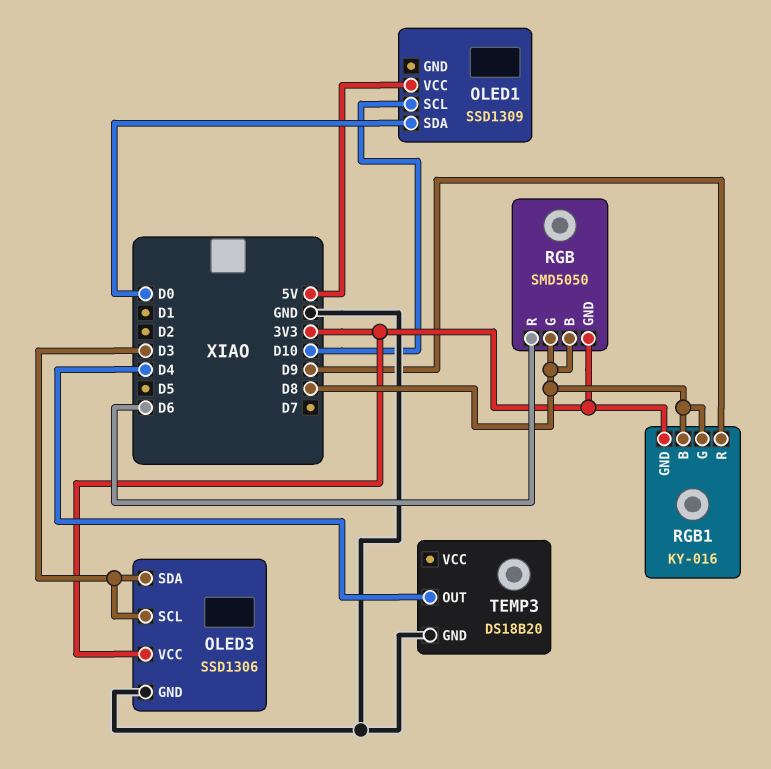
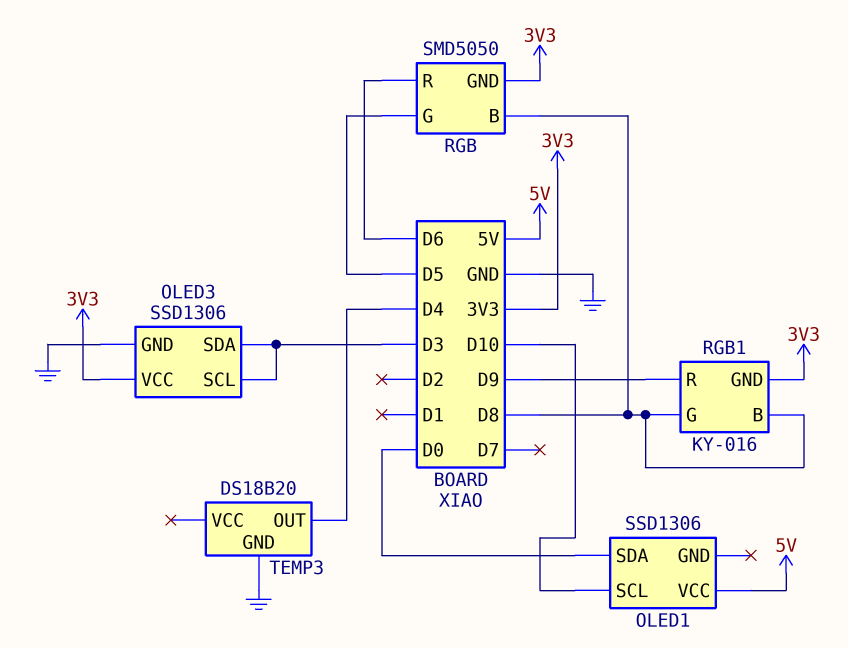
OLED1: SSD1309 -> SSD1306
RGB pin G: D8 -> D5

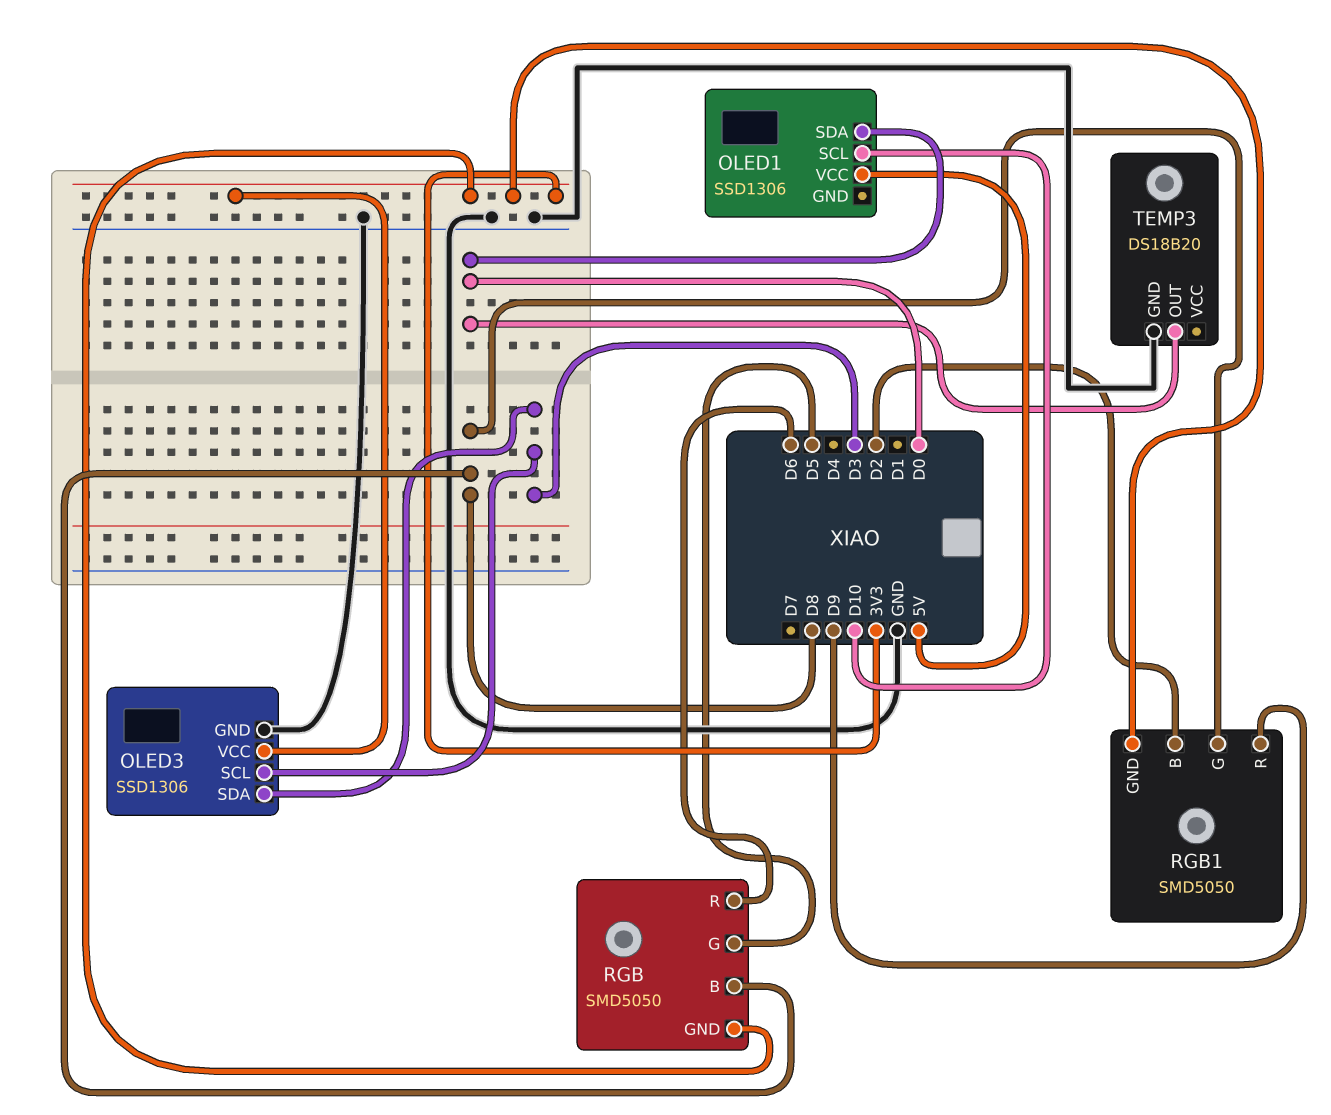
RGB1: KY-016 -> SMD5050
RGB1 pin B: D8 -> D2
TEMP3 pin OUT: D4 -> D0

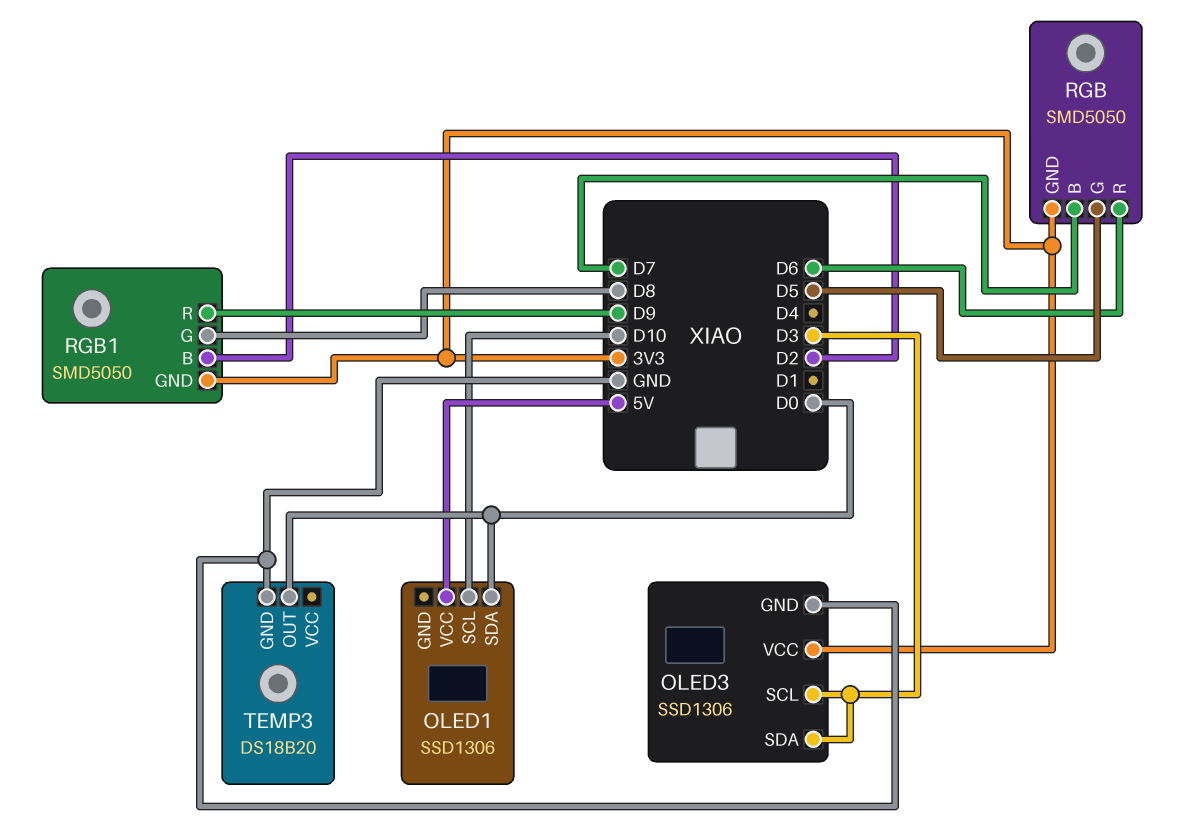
RGB pin B: D8 -> D7

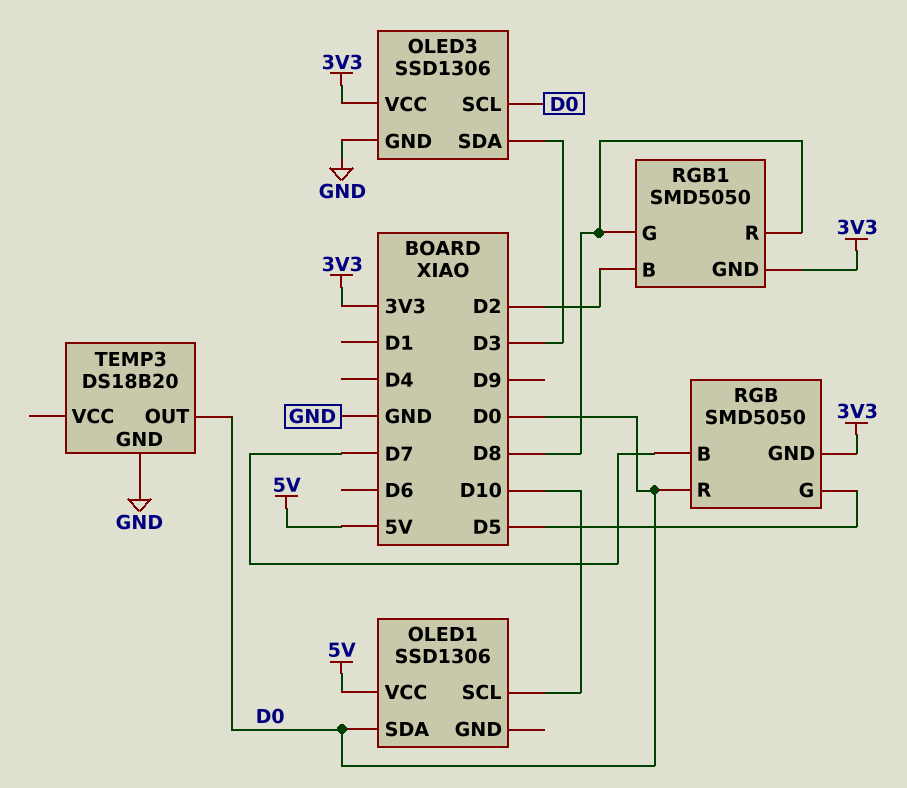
OLED3 pin SCL: D3 -> D0
RGB pin R: D6 -> D0
RGB1 pin R: D9 -> D8

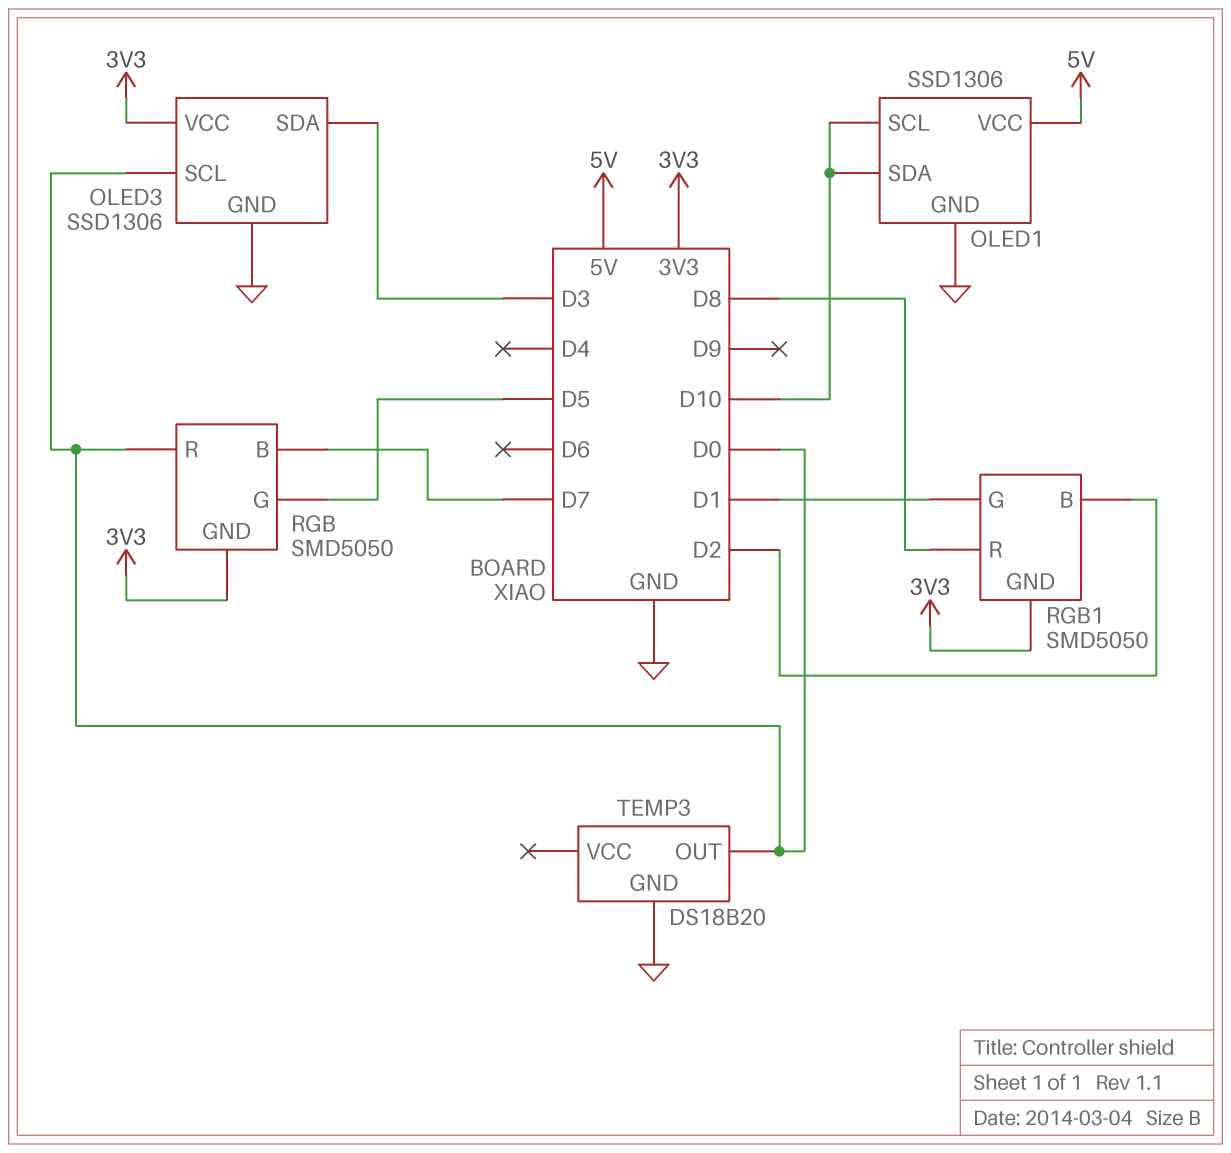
OLED1 pin GND: none -> GND
OLED1 pin SDA: D0 -> D10
RGB1 pin G: D8 -> D1

